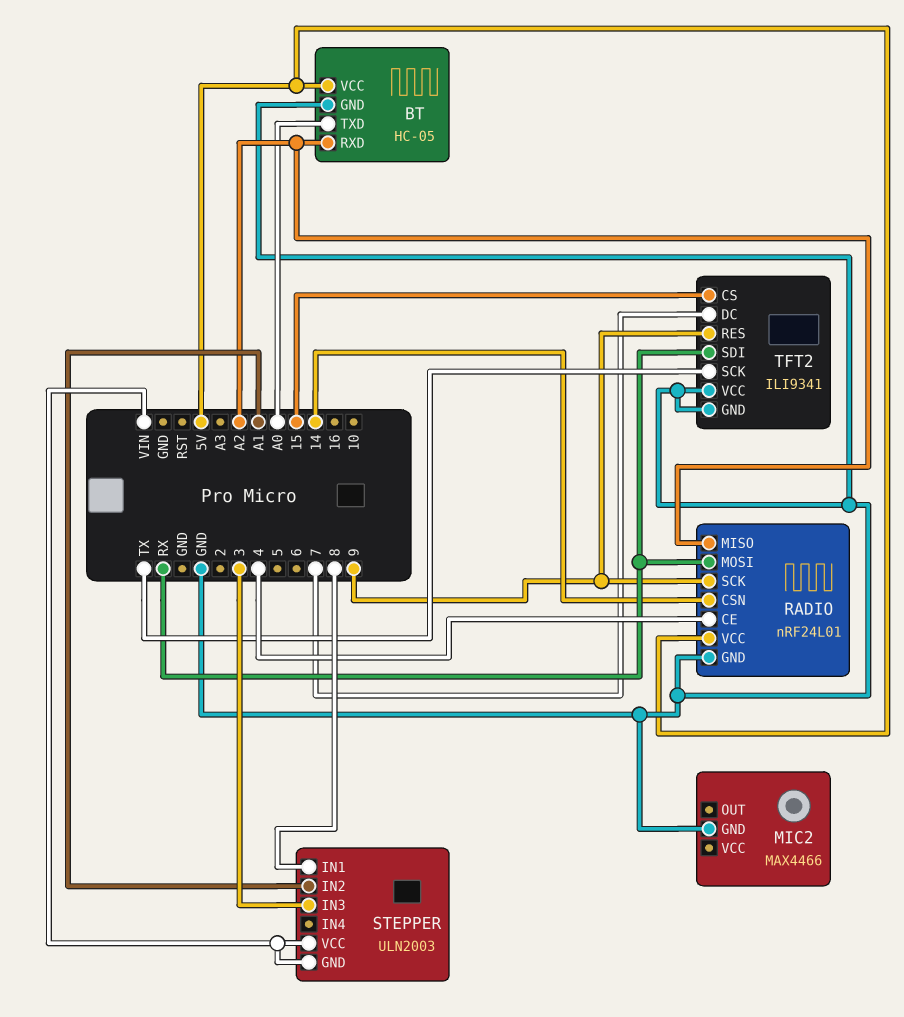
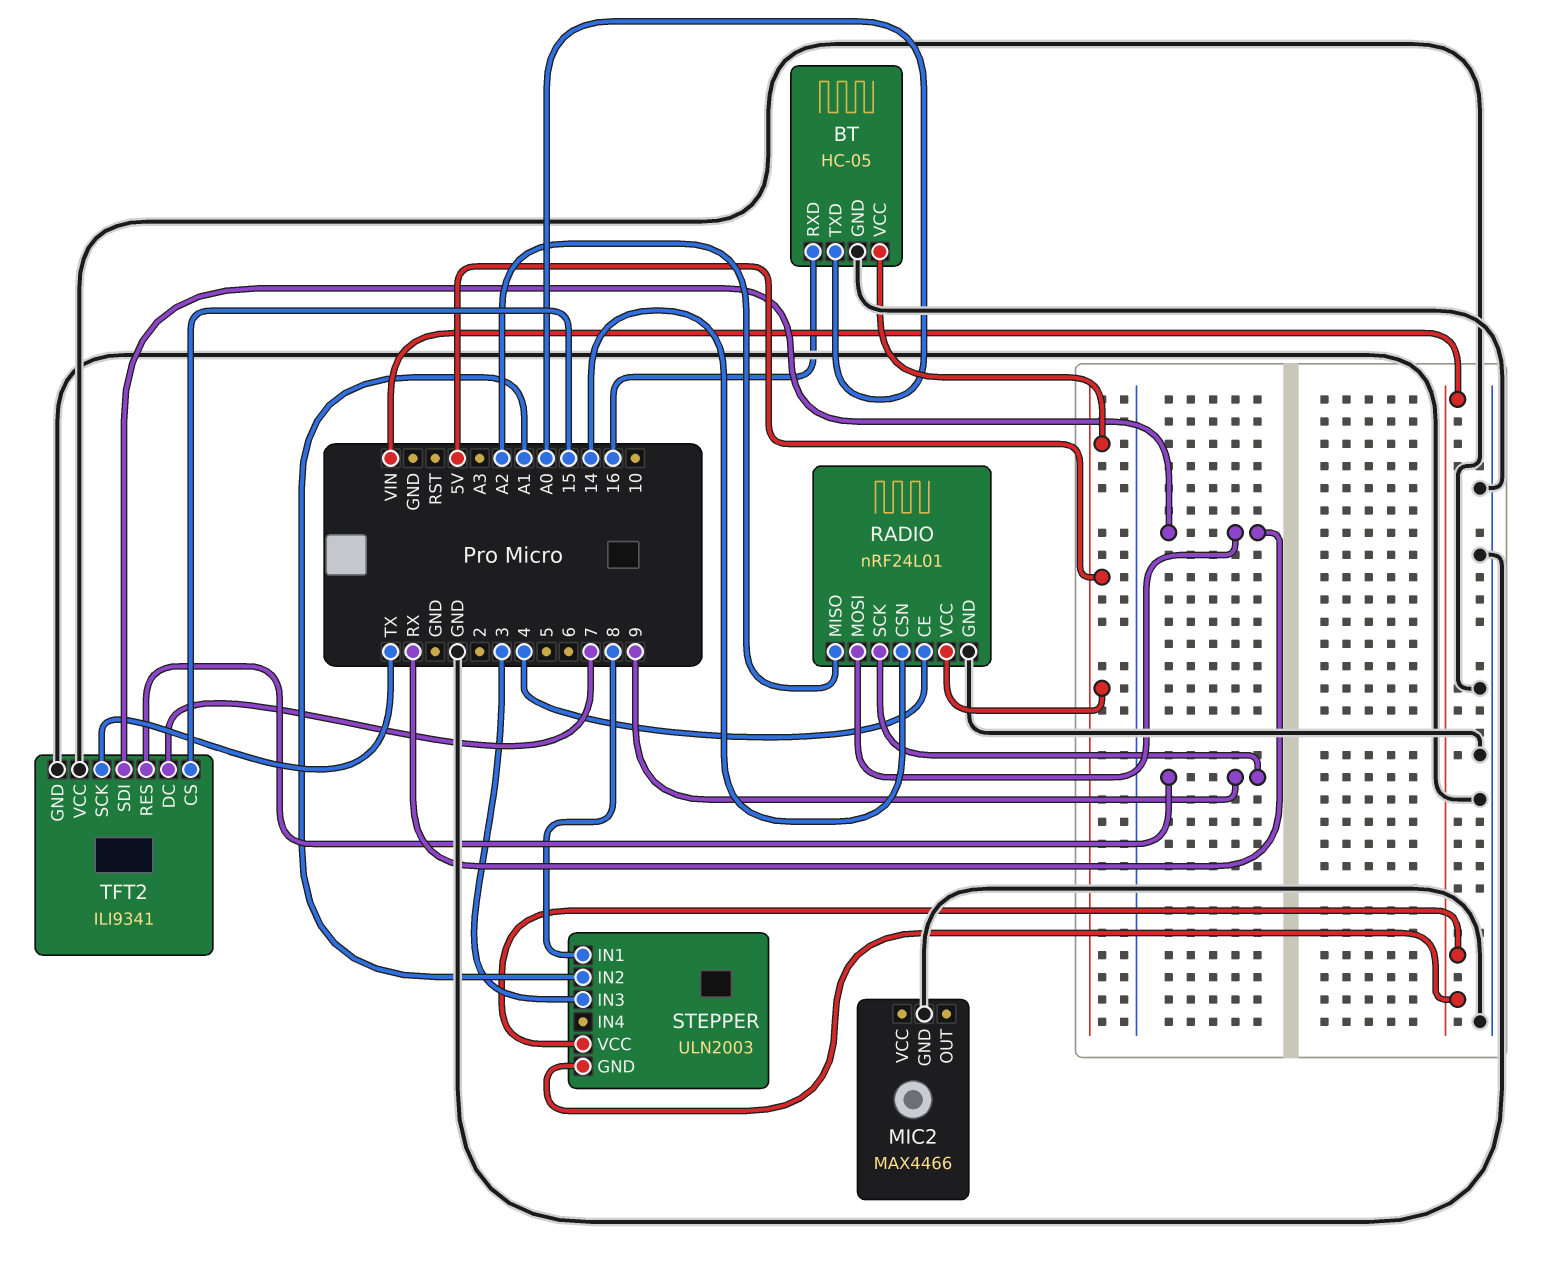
BT pin RXD: A2 -> 16

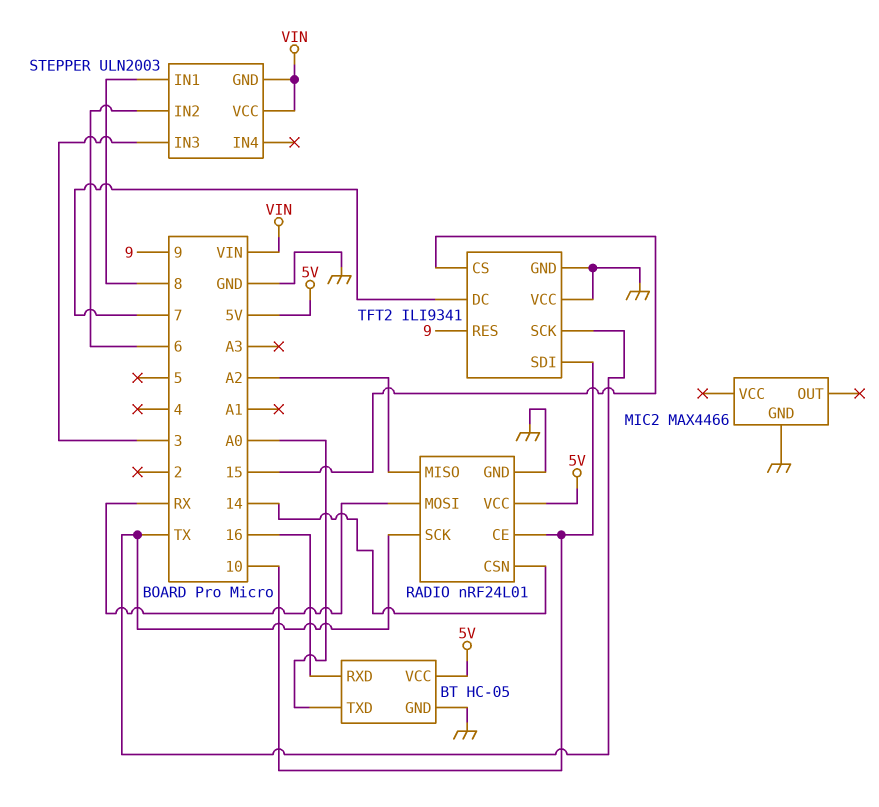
RADIO pin CE: 4 -> 10
RADIO pin SCK: 9 -> TX
STEPPER pin IN2: A1 -> 6
TFT2 pin SDI: RX -> 10

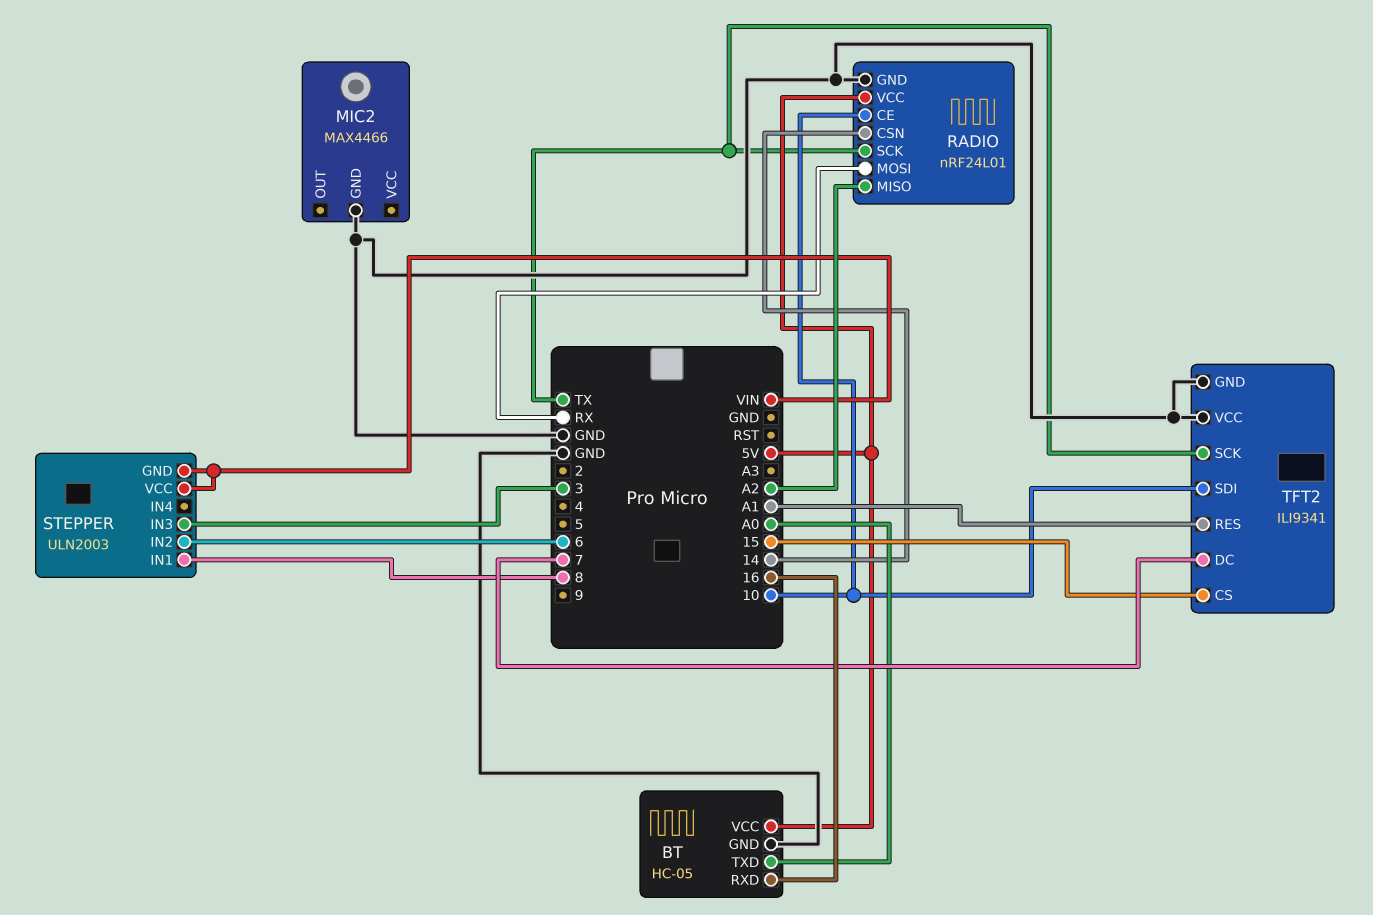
TFT2 pin RES: 9 -> A1

